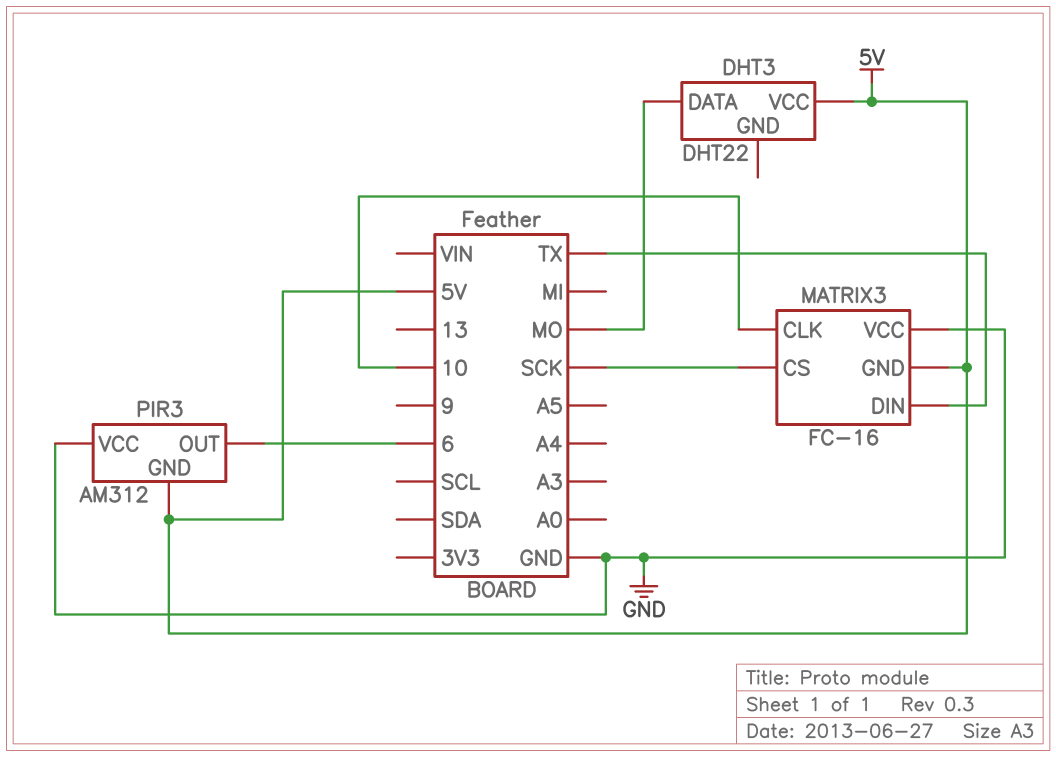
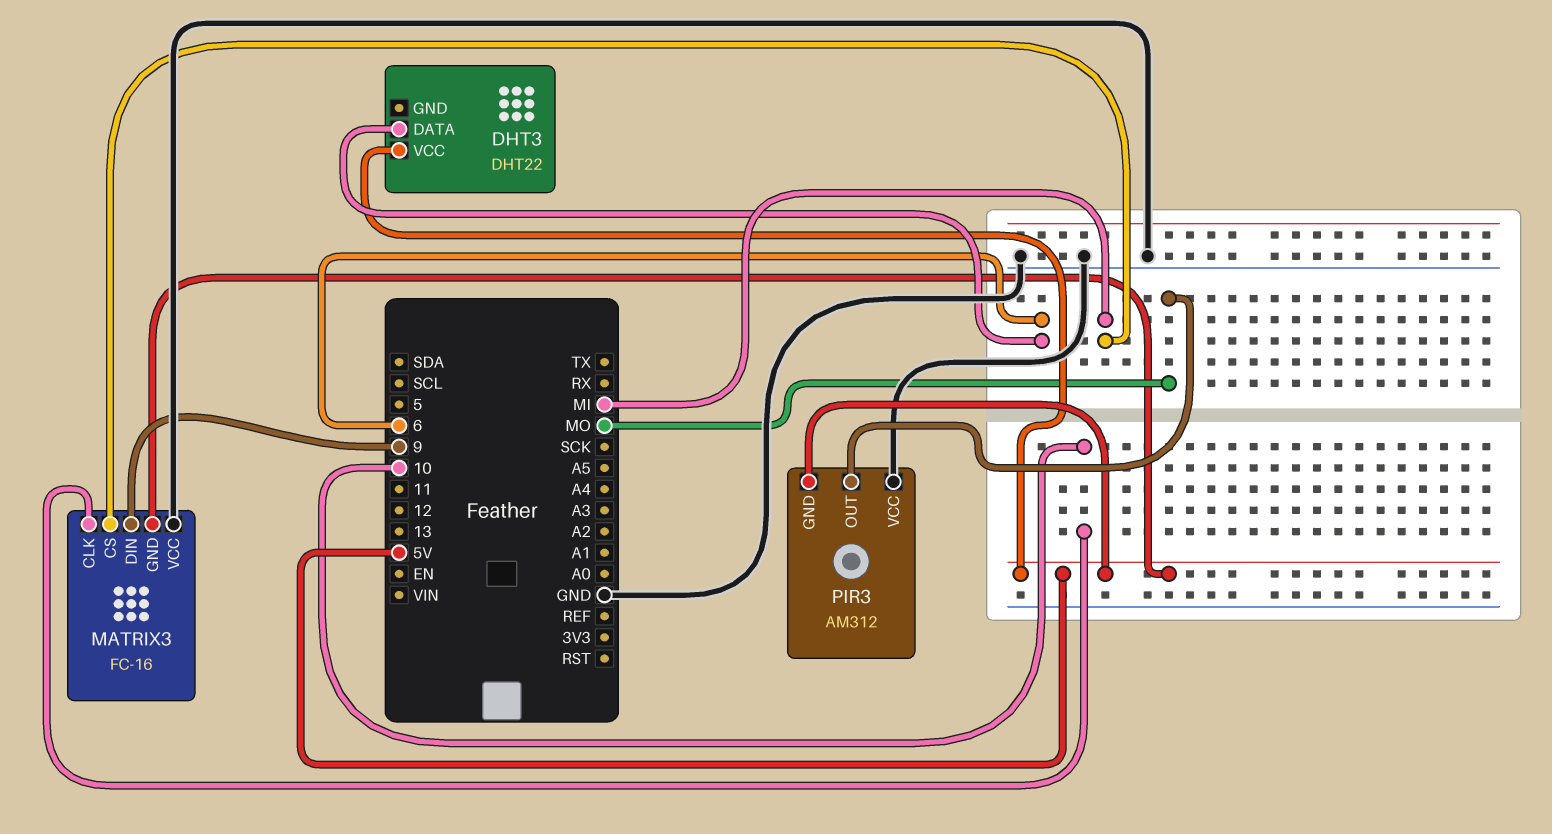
DHT3 pin DATA: MO -> 6
MATRIX3 pin CS: SCK -> MI
MATRIX3 pin DIN: TX -> 9
PIR3 pin OUT: 6 -> MO

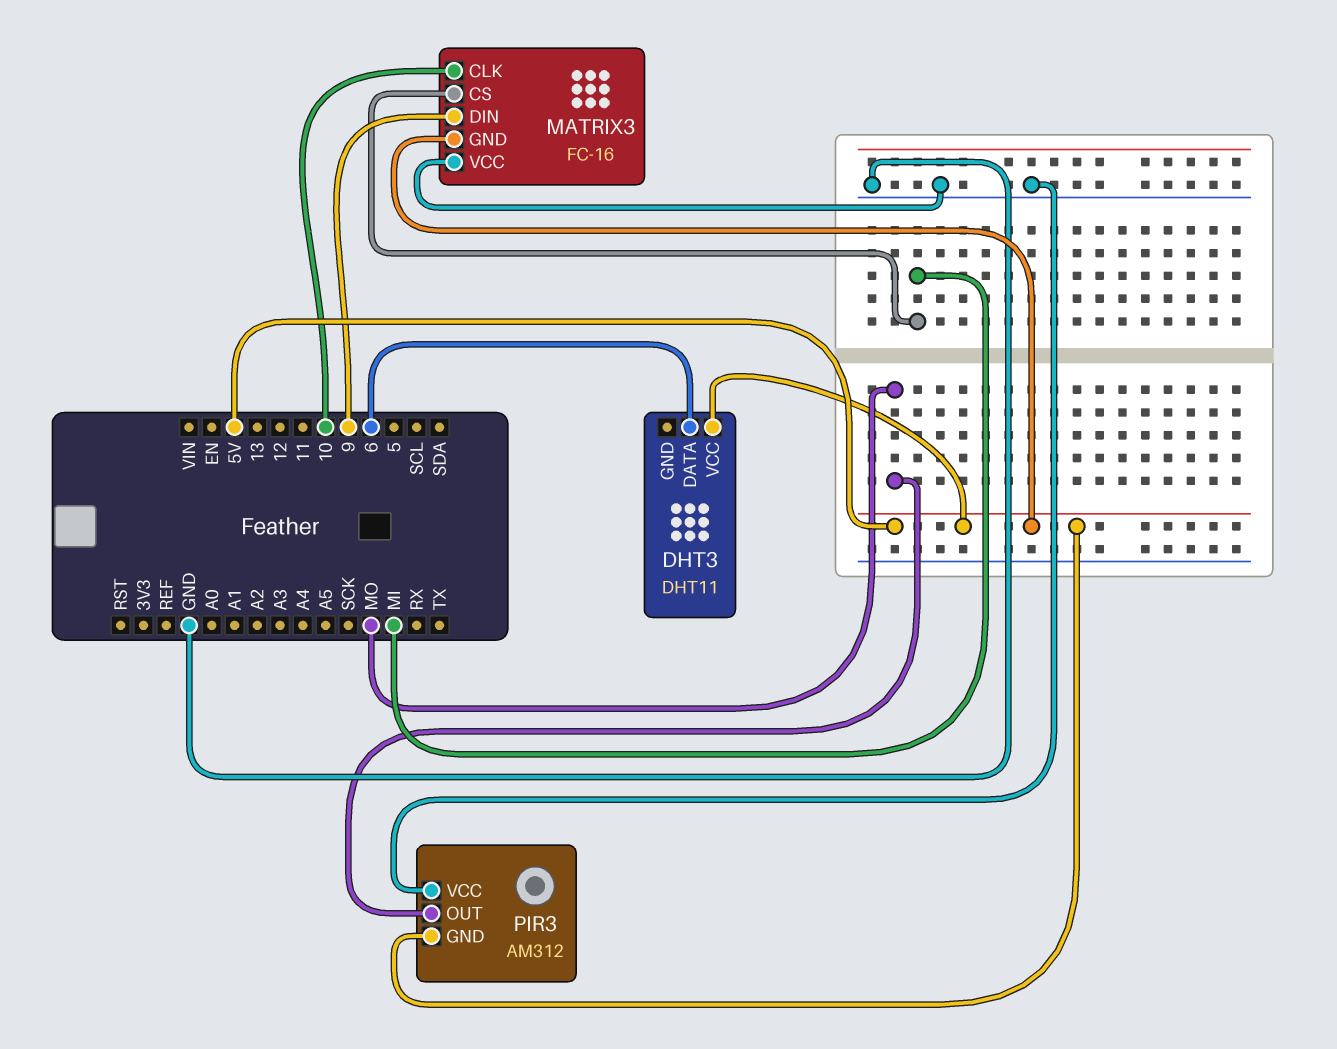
DHT3: DHT22 -> DHT11

